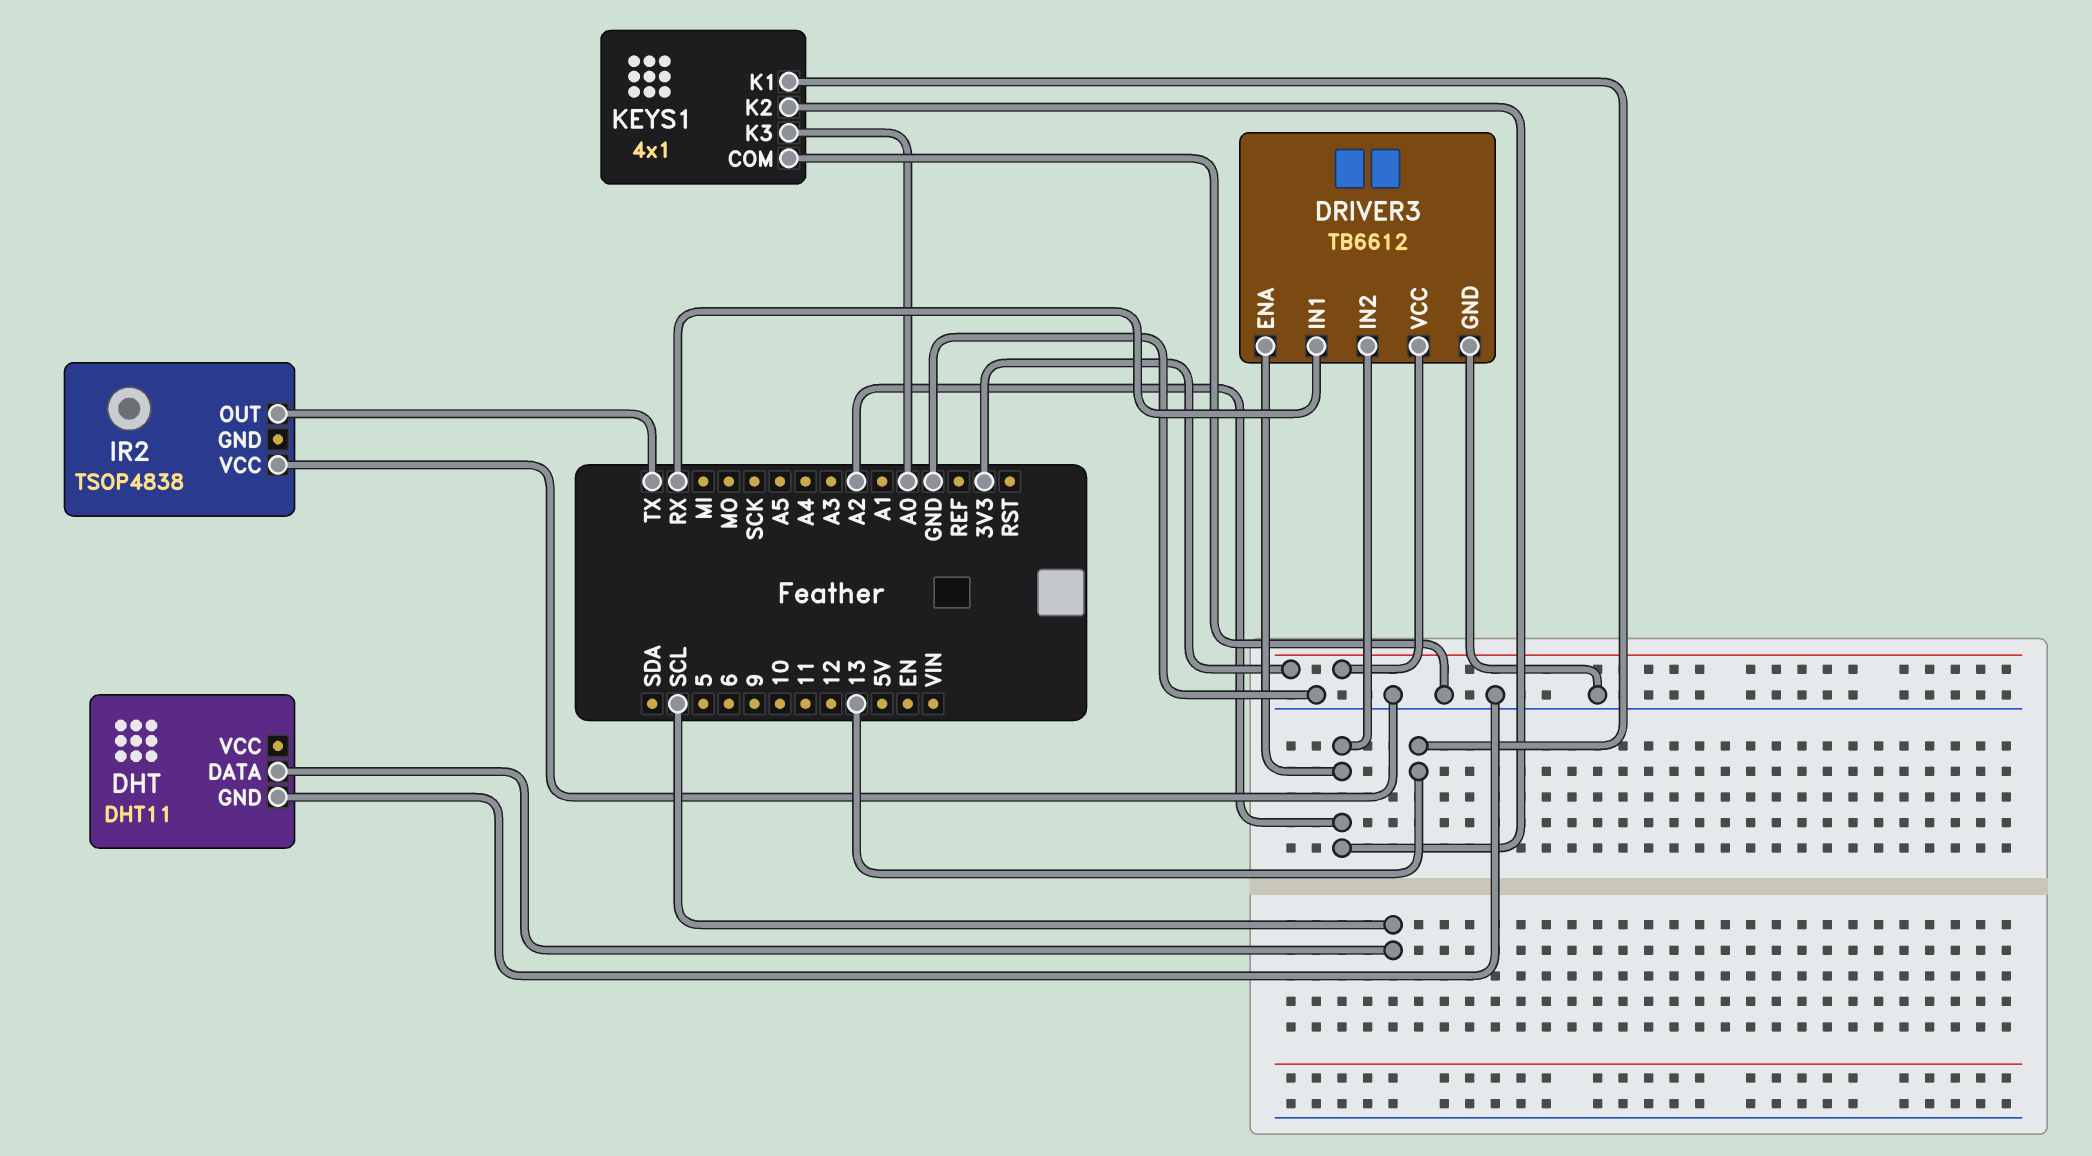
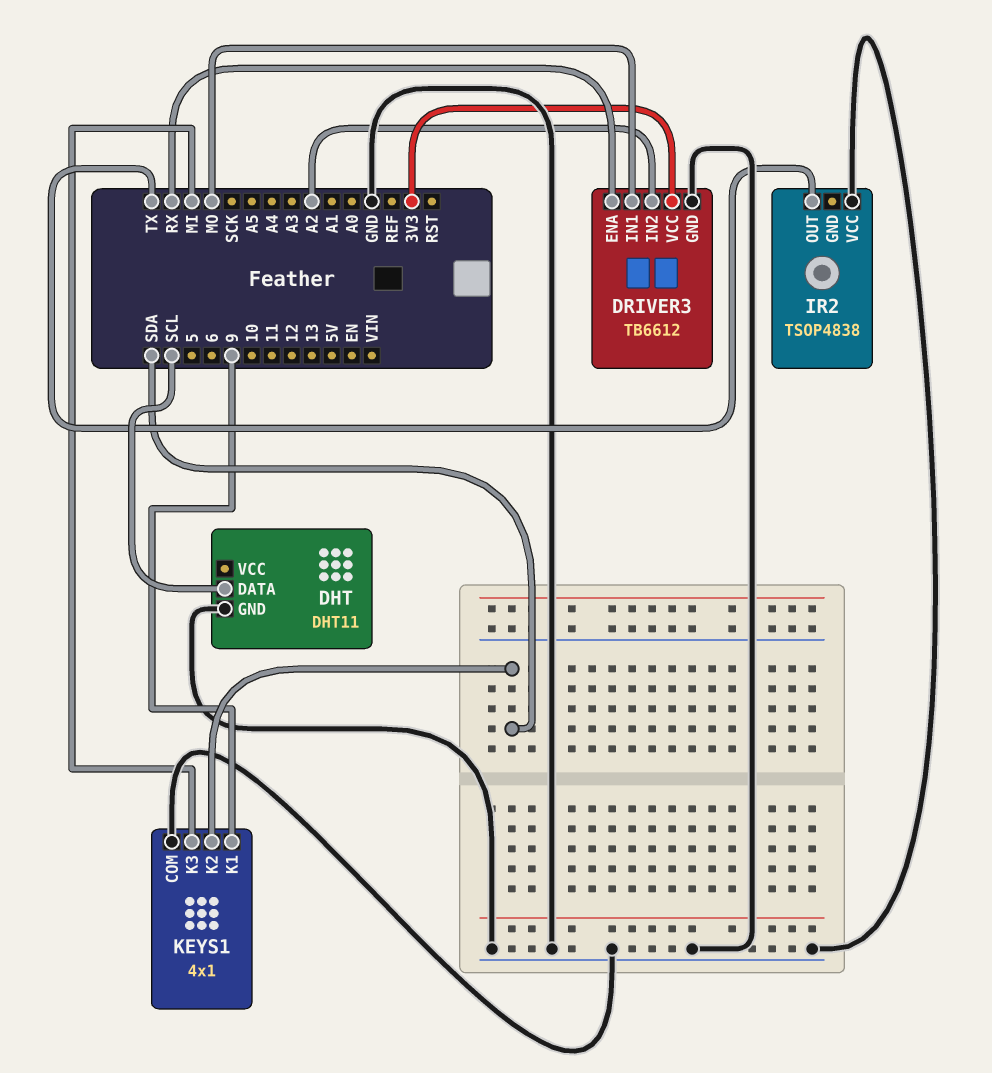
DRIVER3 pin ENA: A2 -> RX
DRIVER3 pin IN1: RX -> MO
KEYS1 pin K1: 13 -> 9
KEYS1 pin K2: A2 -> SDA
KEYS1 pin K3: A0 -> MI

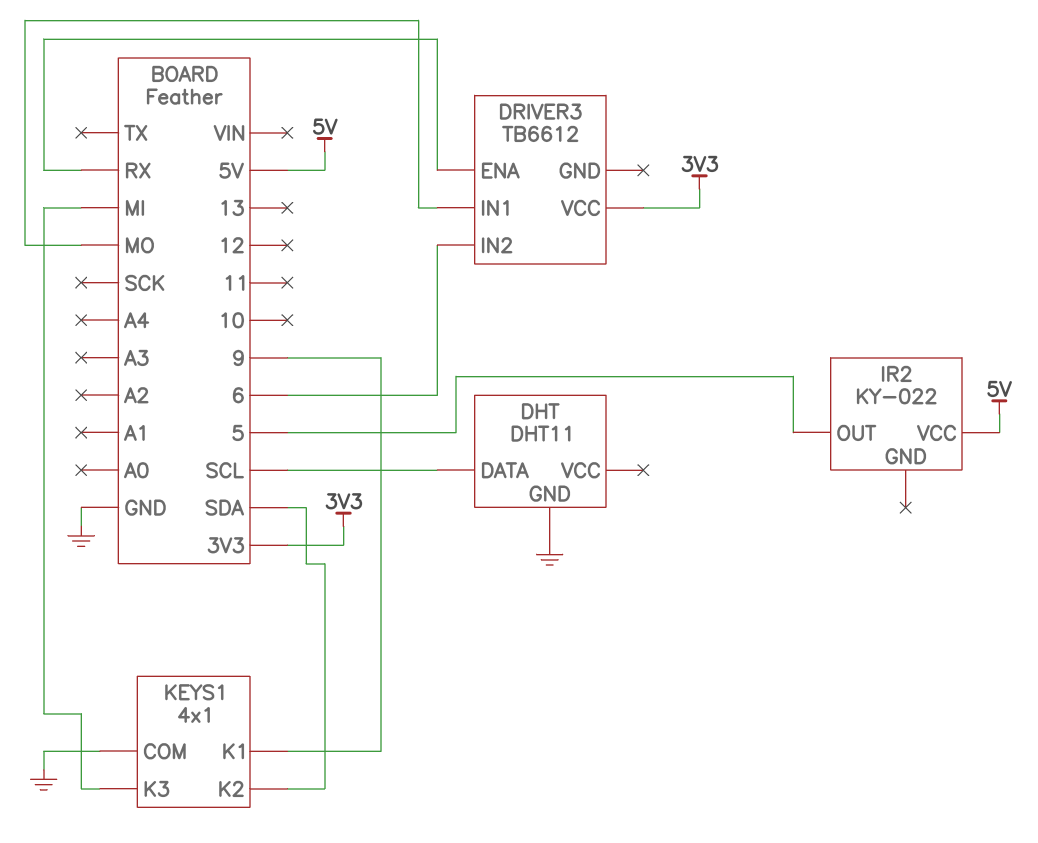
DRIVER3 pin GND: GND -> none
DRIVER3 pin IN2: A2 -> 6
IR2: TSOP4838 -> KY-022
IR2 pin OUT: TX -> 5
IR2 pin VCC: GND -> 5V

